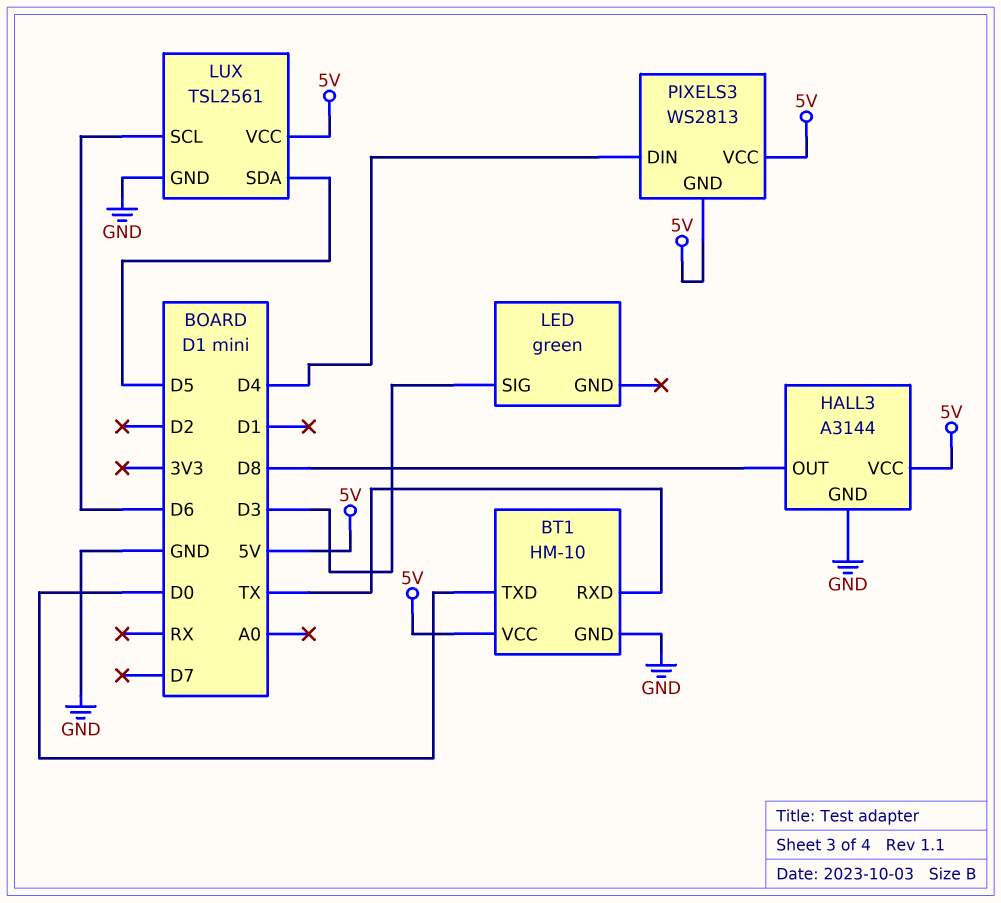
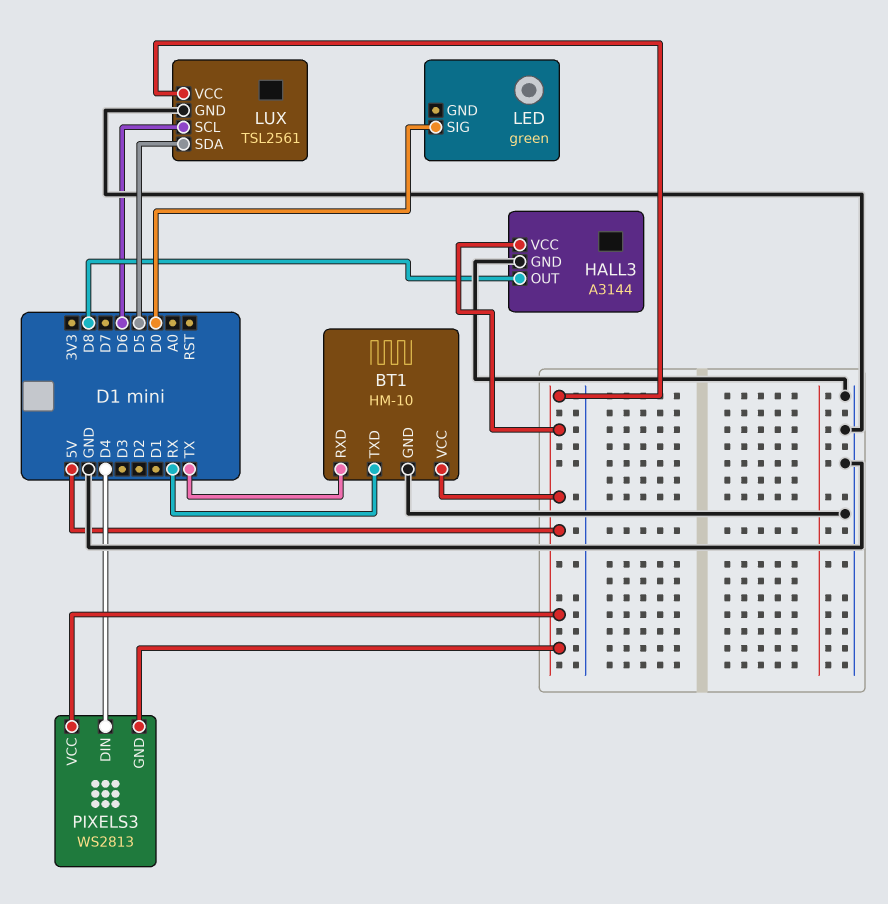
BT1 pin TXD: D0 -> RX
LED pin SIG: D3 -> D0

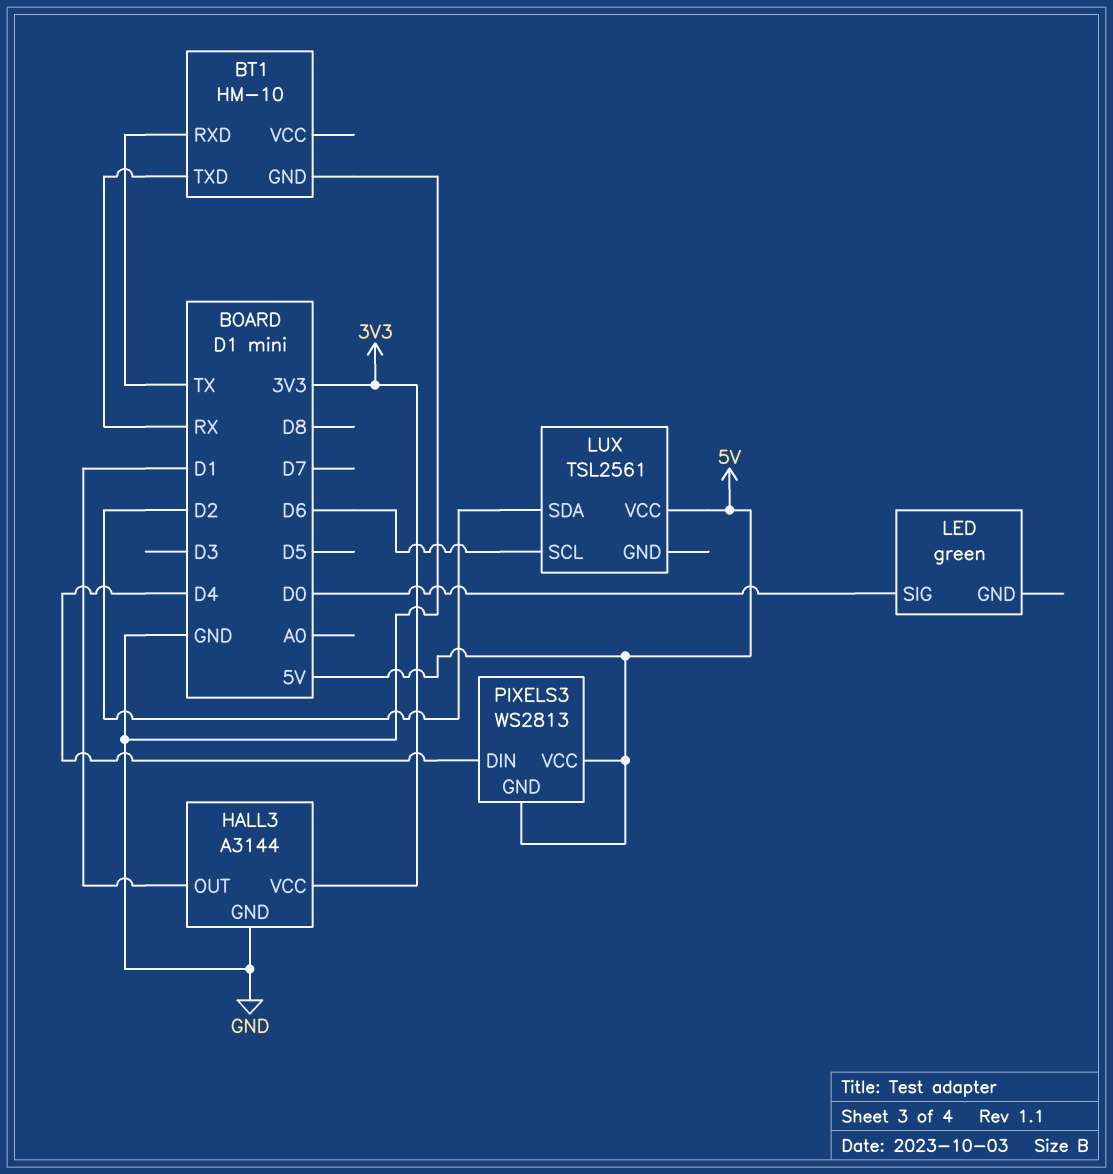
BT1 pin VCC: 5V -> none
HALL3 pin OUT: D8 -> D1
HALL3 pin VCC: 5V -> 3V3
LUX pin GND: GND -> none
LUX pin SDA: D5 -> D2

